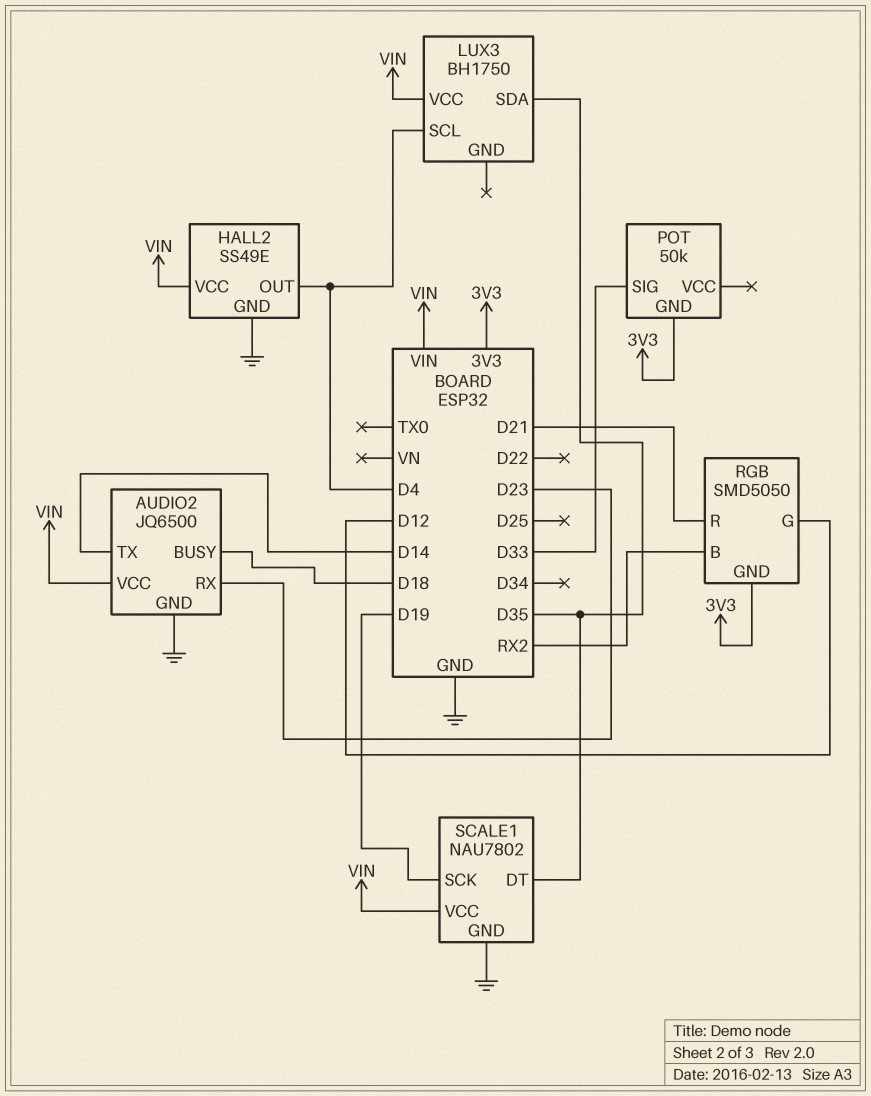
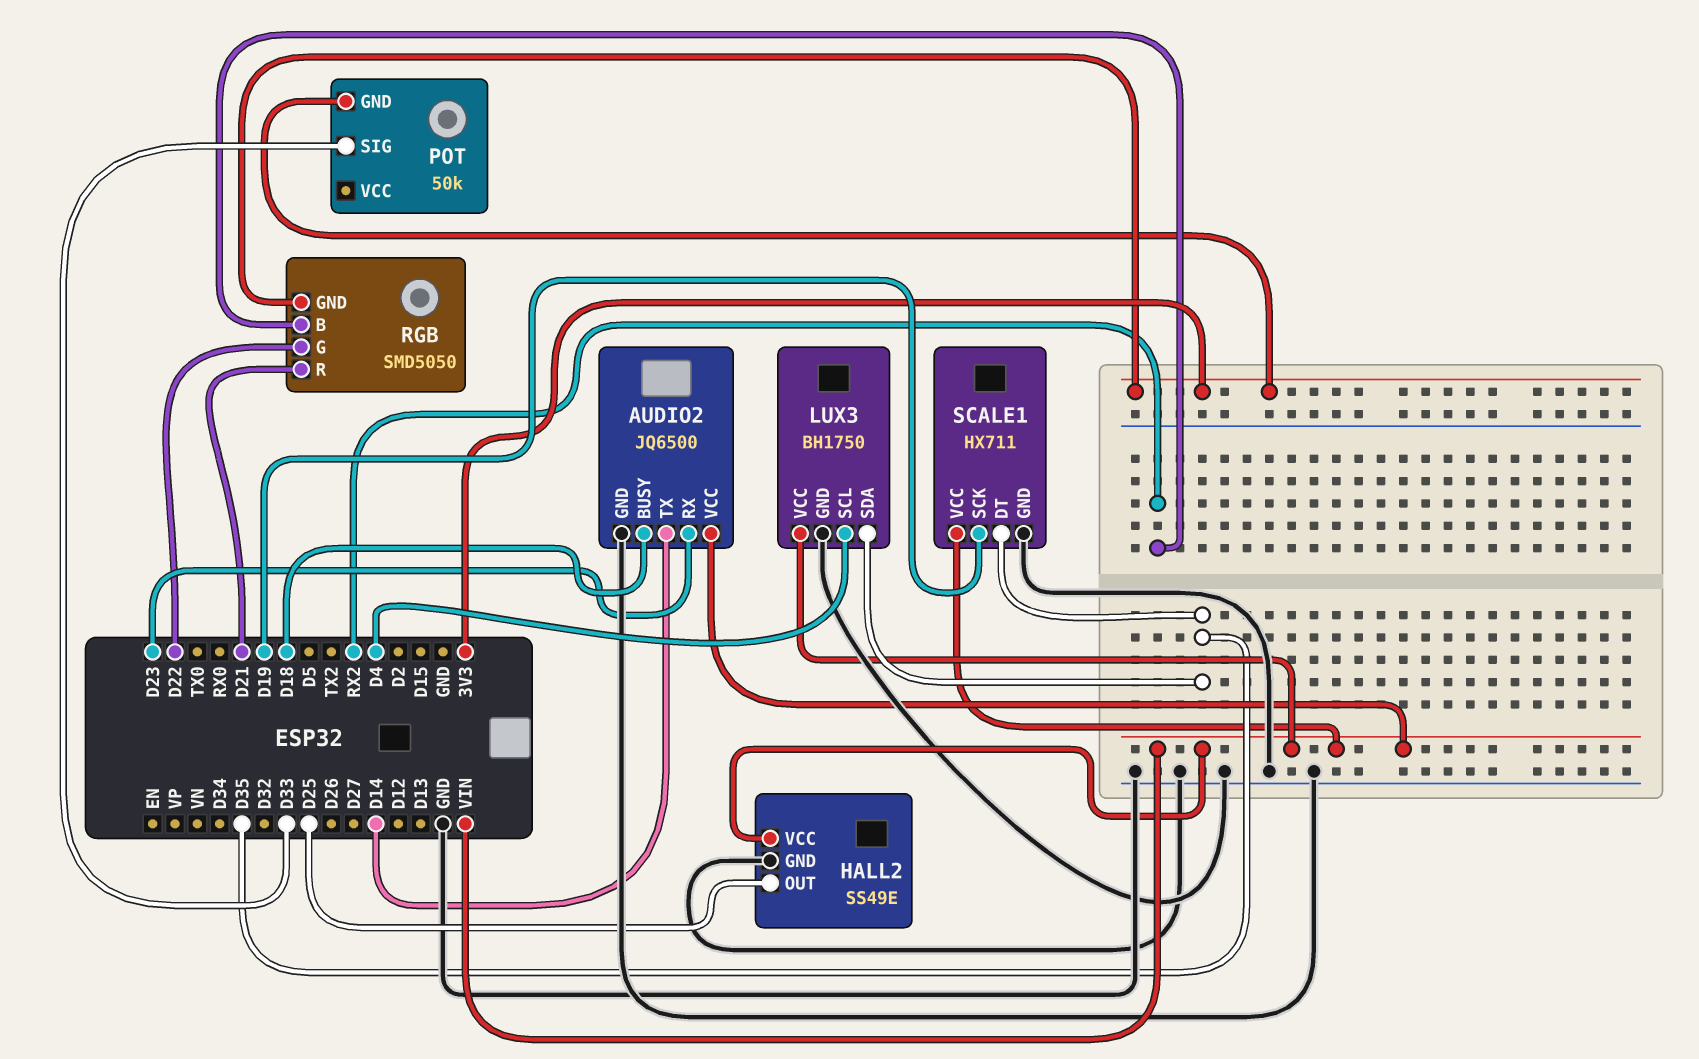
HALL2 pin OUT: D4 -> D25
LUX3 pin GND: none -> GND
RGB pin G: D12 -> D22
SCALE1: NAU7802 -> HX711

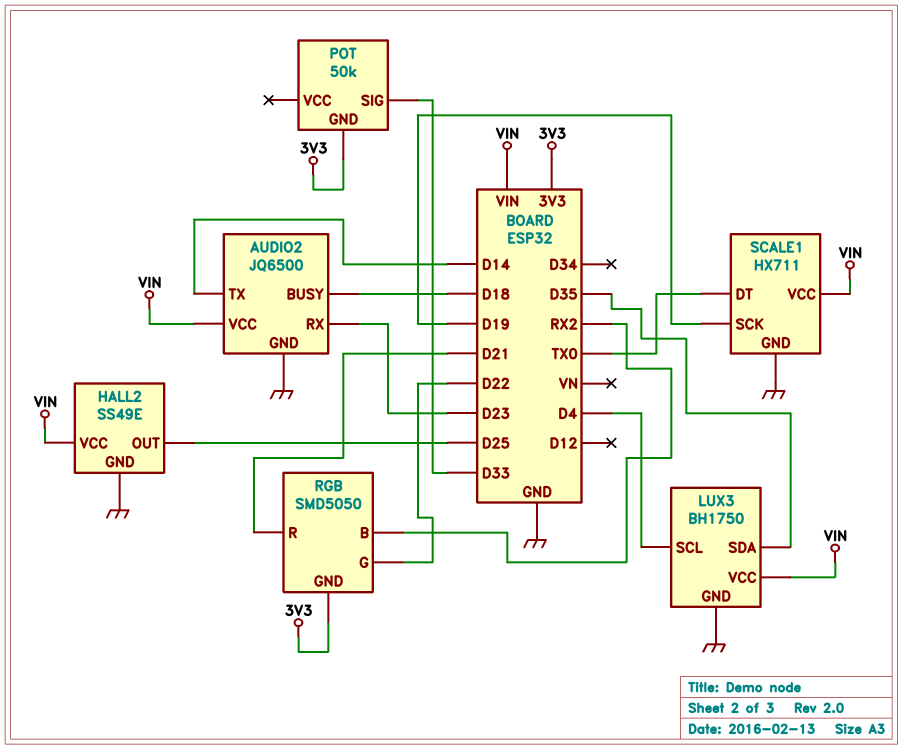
SCALE1 pin DT: D35 -> TX0

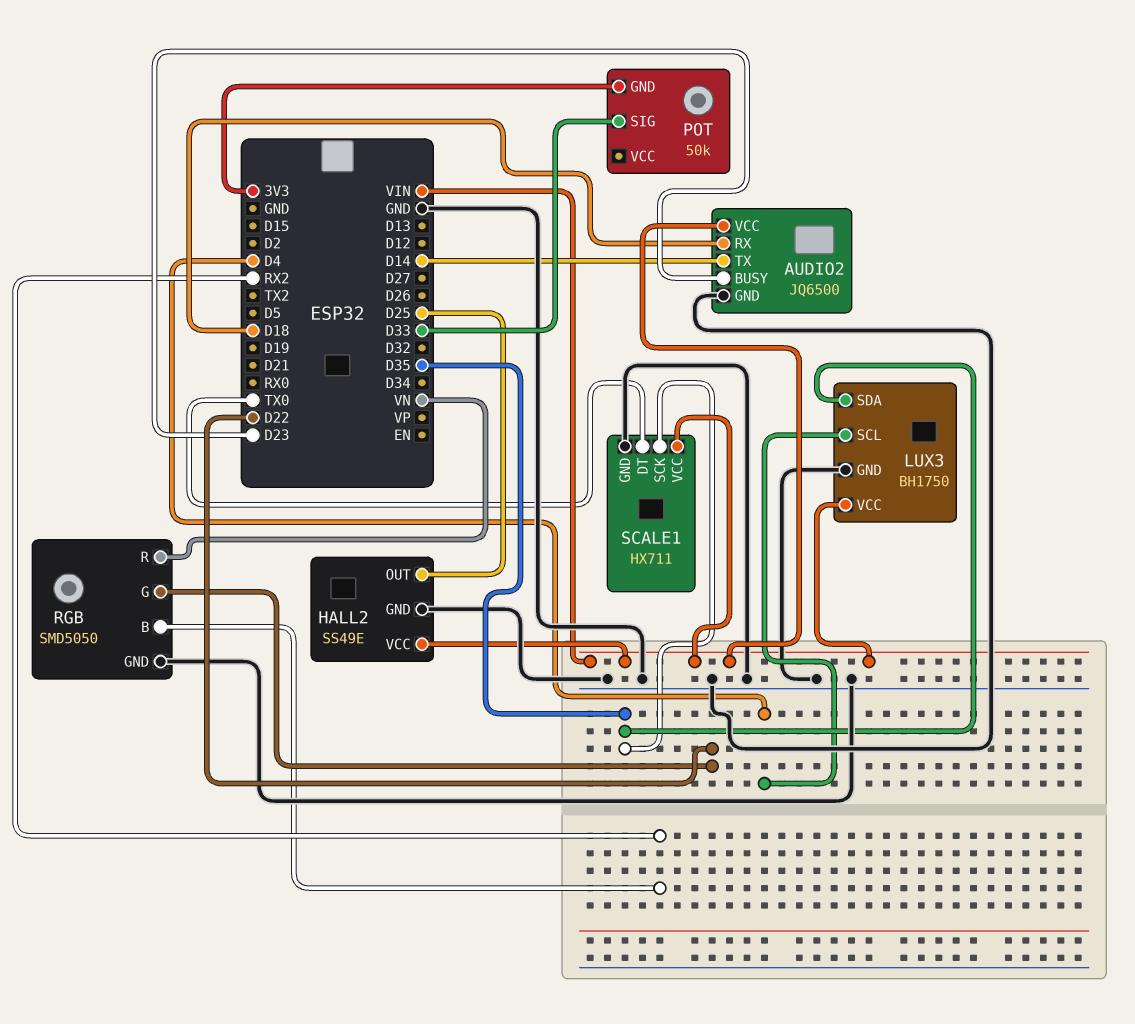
AUDIO2 pin BUSY: D18 -> D23
AUDIO2 pin RX: D23 -> D18
RGB pin GND: 3V3 -> GND
RGB pin R: D21 -> VN
SCALE1 pin SCK: D19 -> D35

